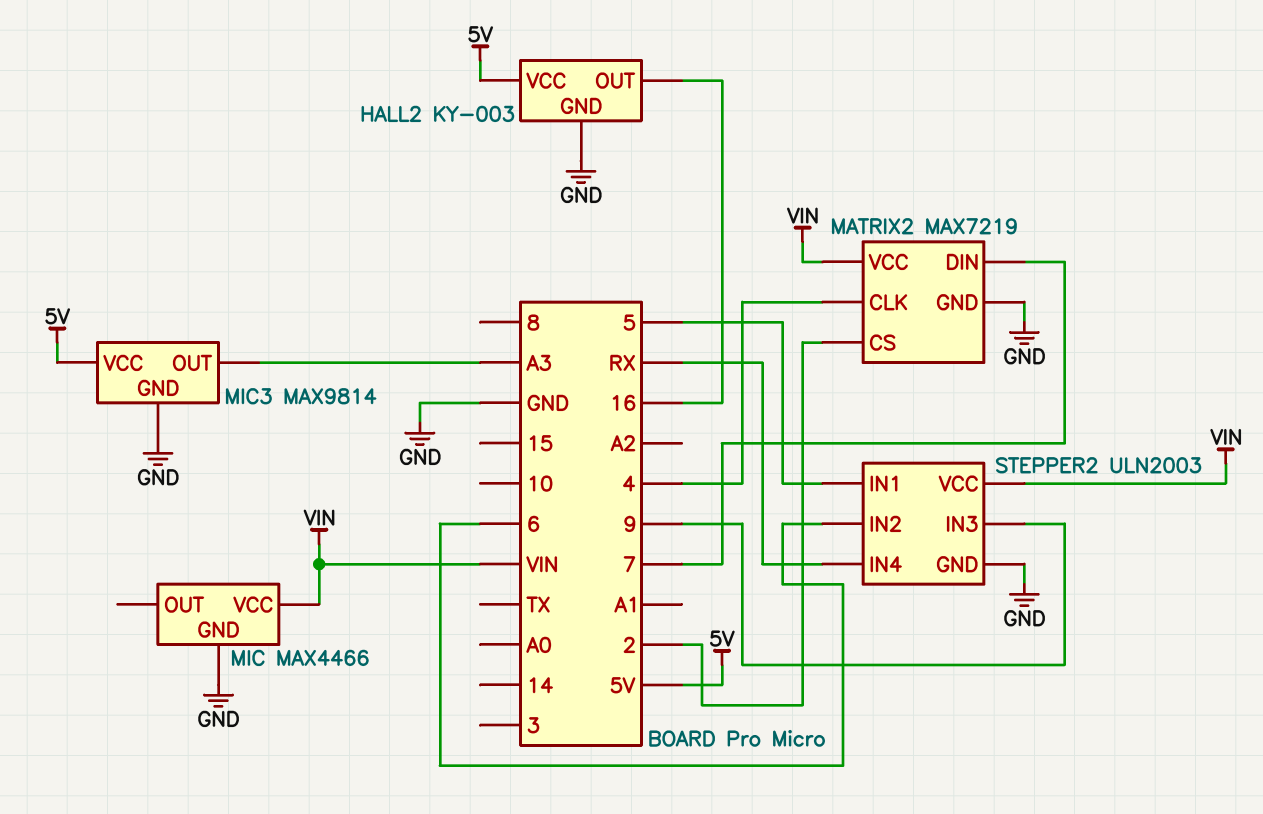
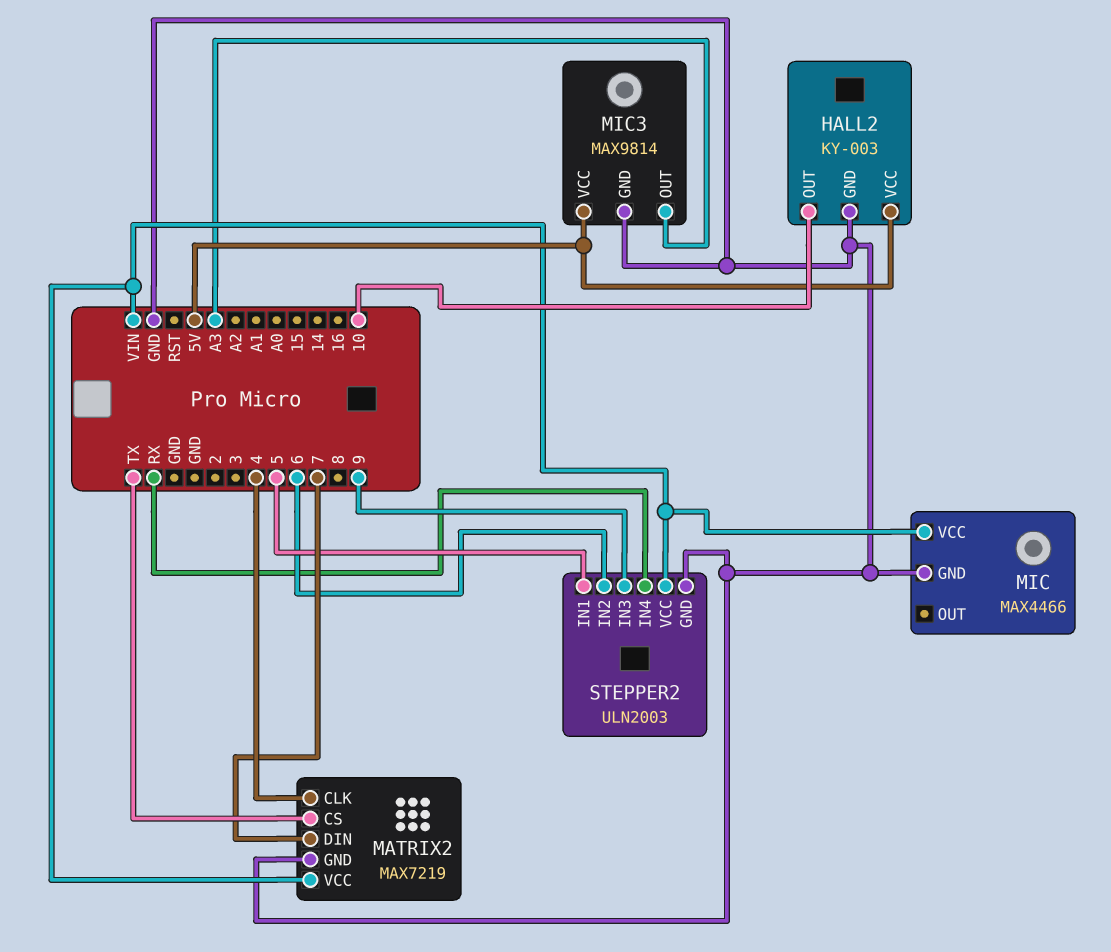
HALL2 pin OUT: 16 -> 10
MATRIX2 pin CS: 2 -> TX

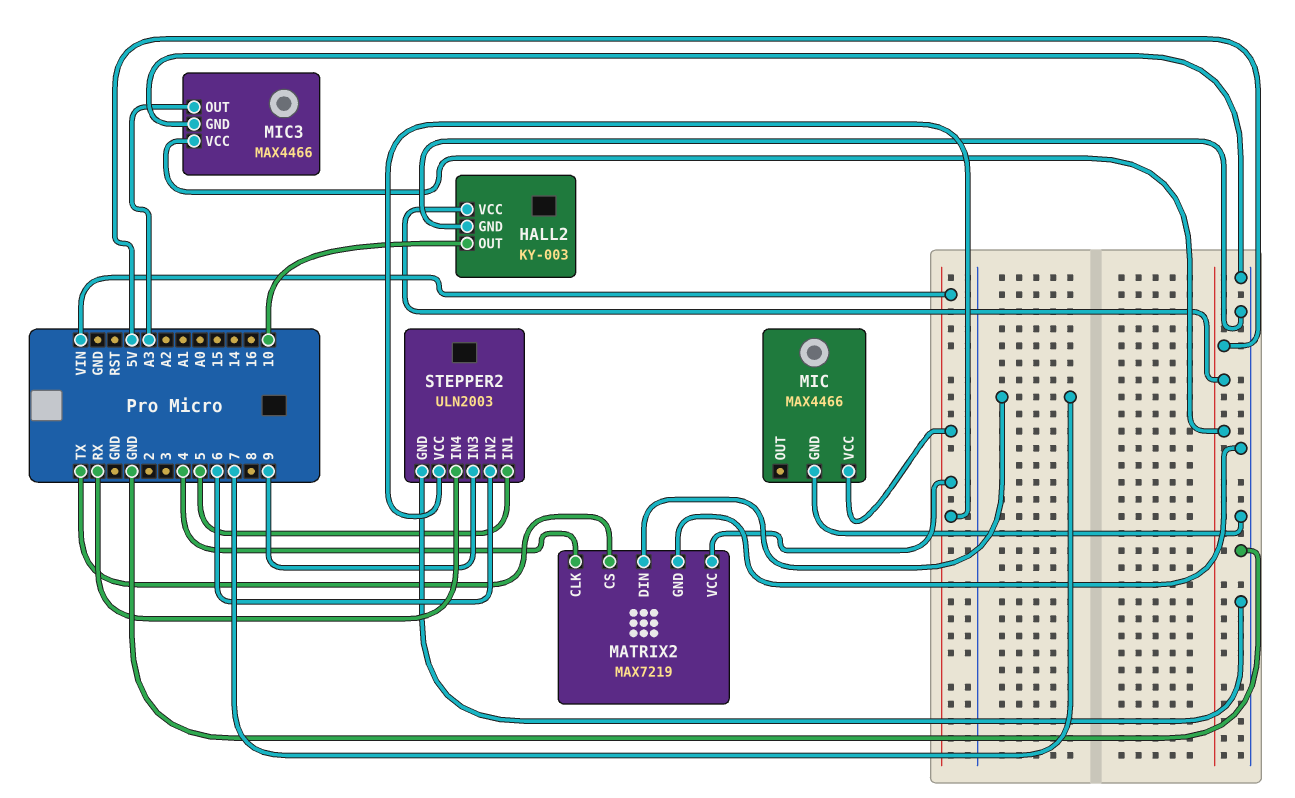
MIC3: MAX9814 -> MAX4466

